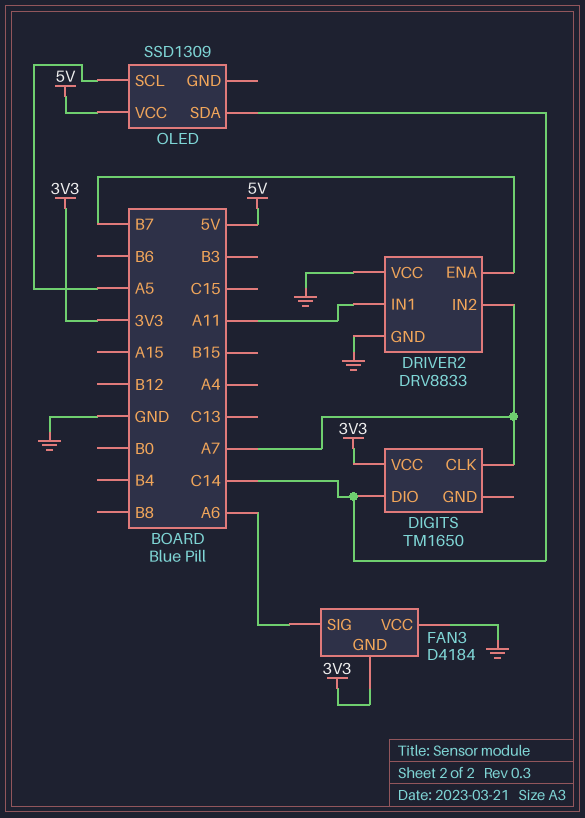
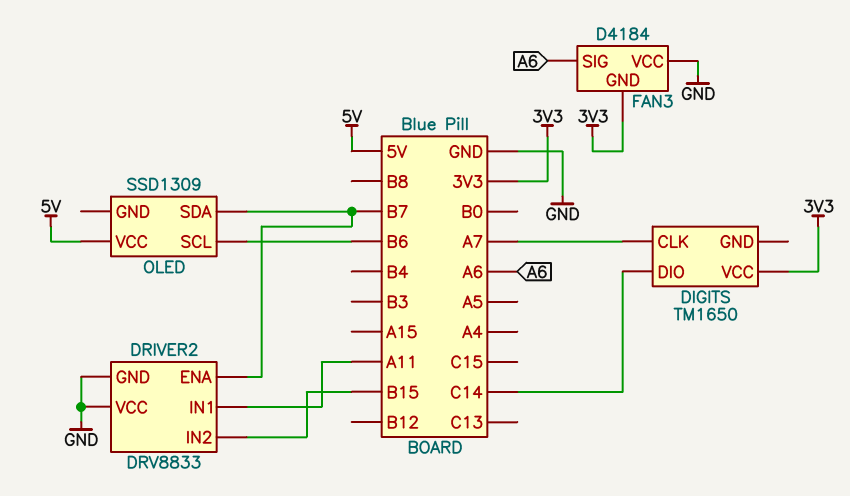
DRIVER2 pin IN2: A7 -> B15
OLED pin SCL: A5 -> B6
OLED pin SDA: C14 -> B7

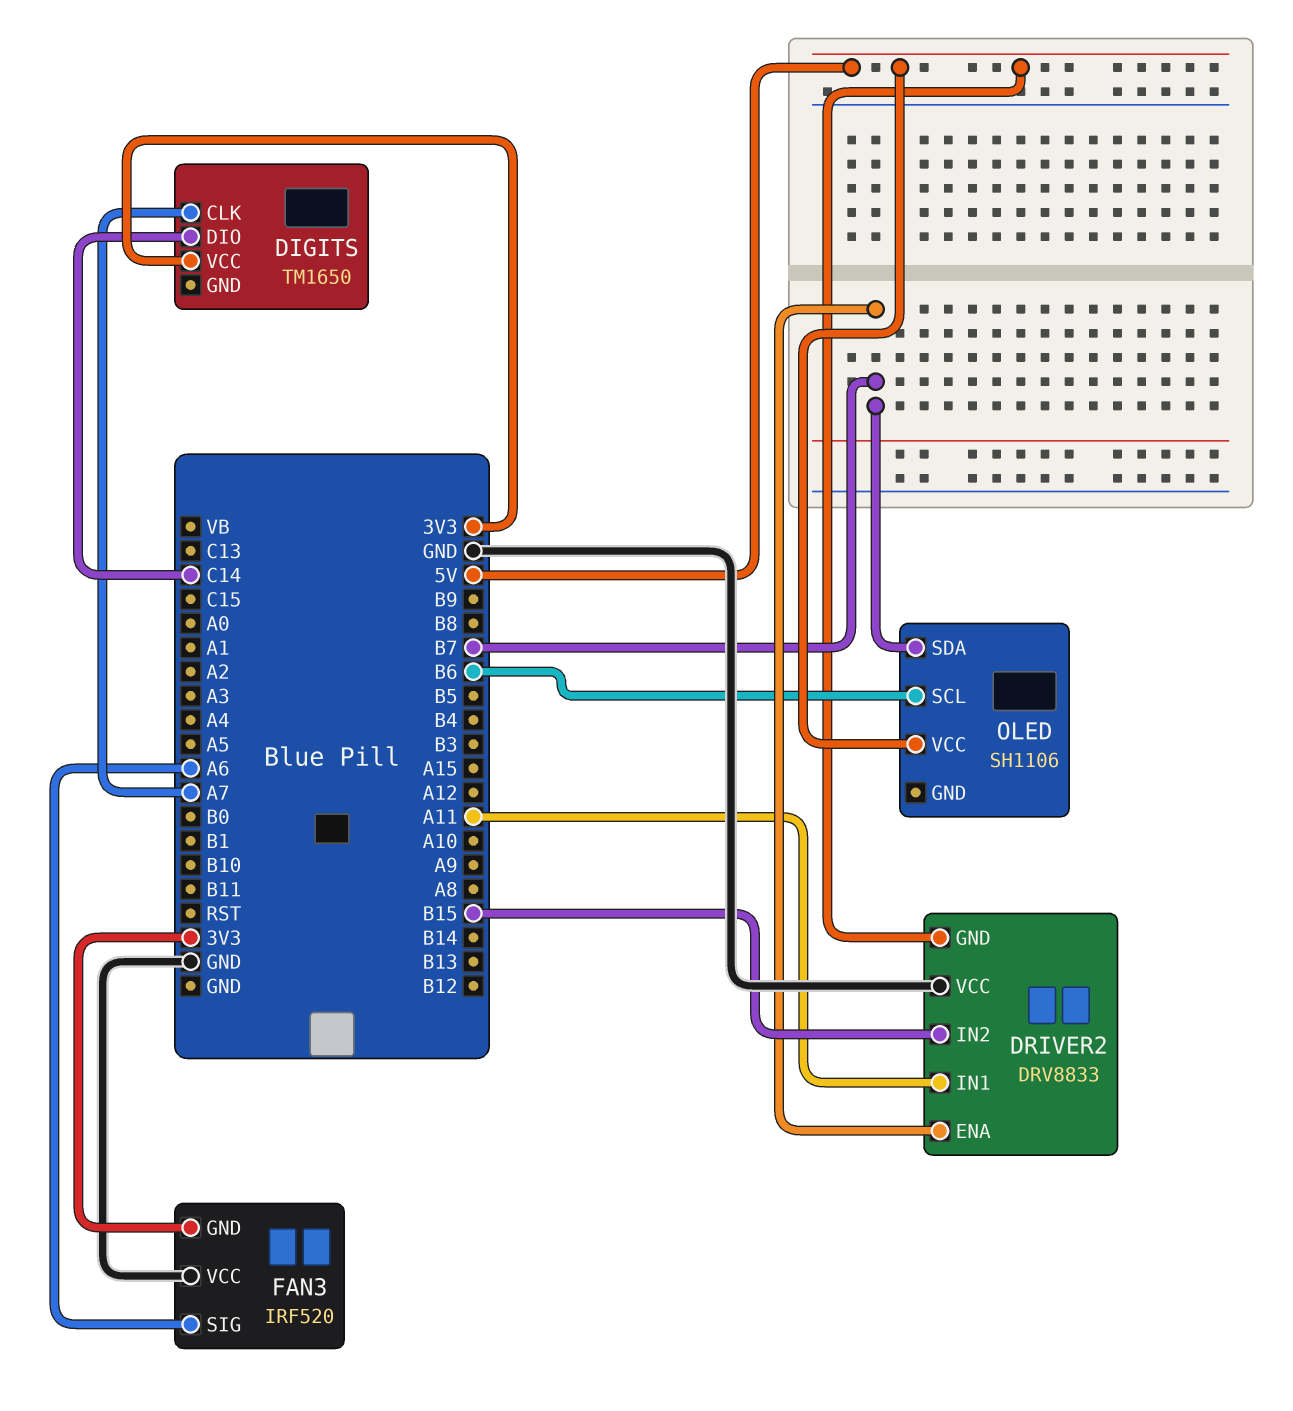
DRIVER2 pin GND: GND -> 5V
FAN3: D4184 -> IRF520
OLED: SSD1309 -> SH1106

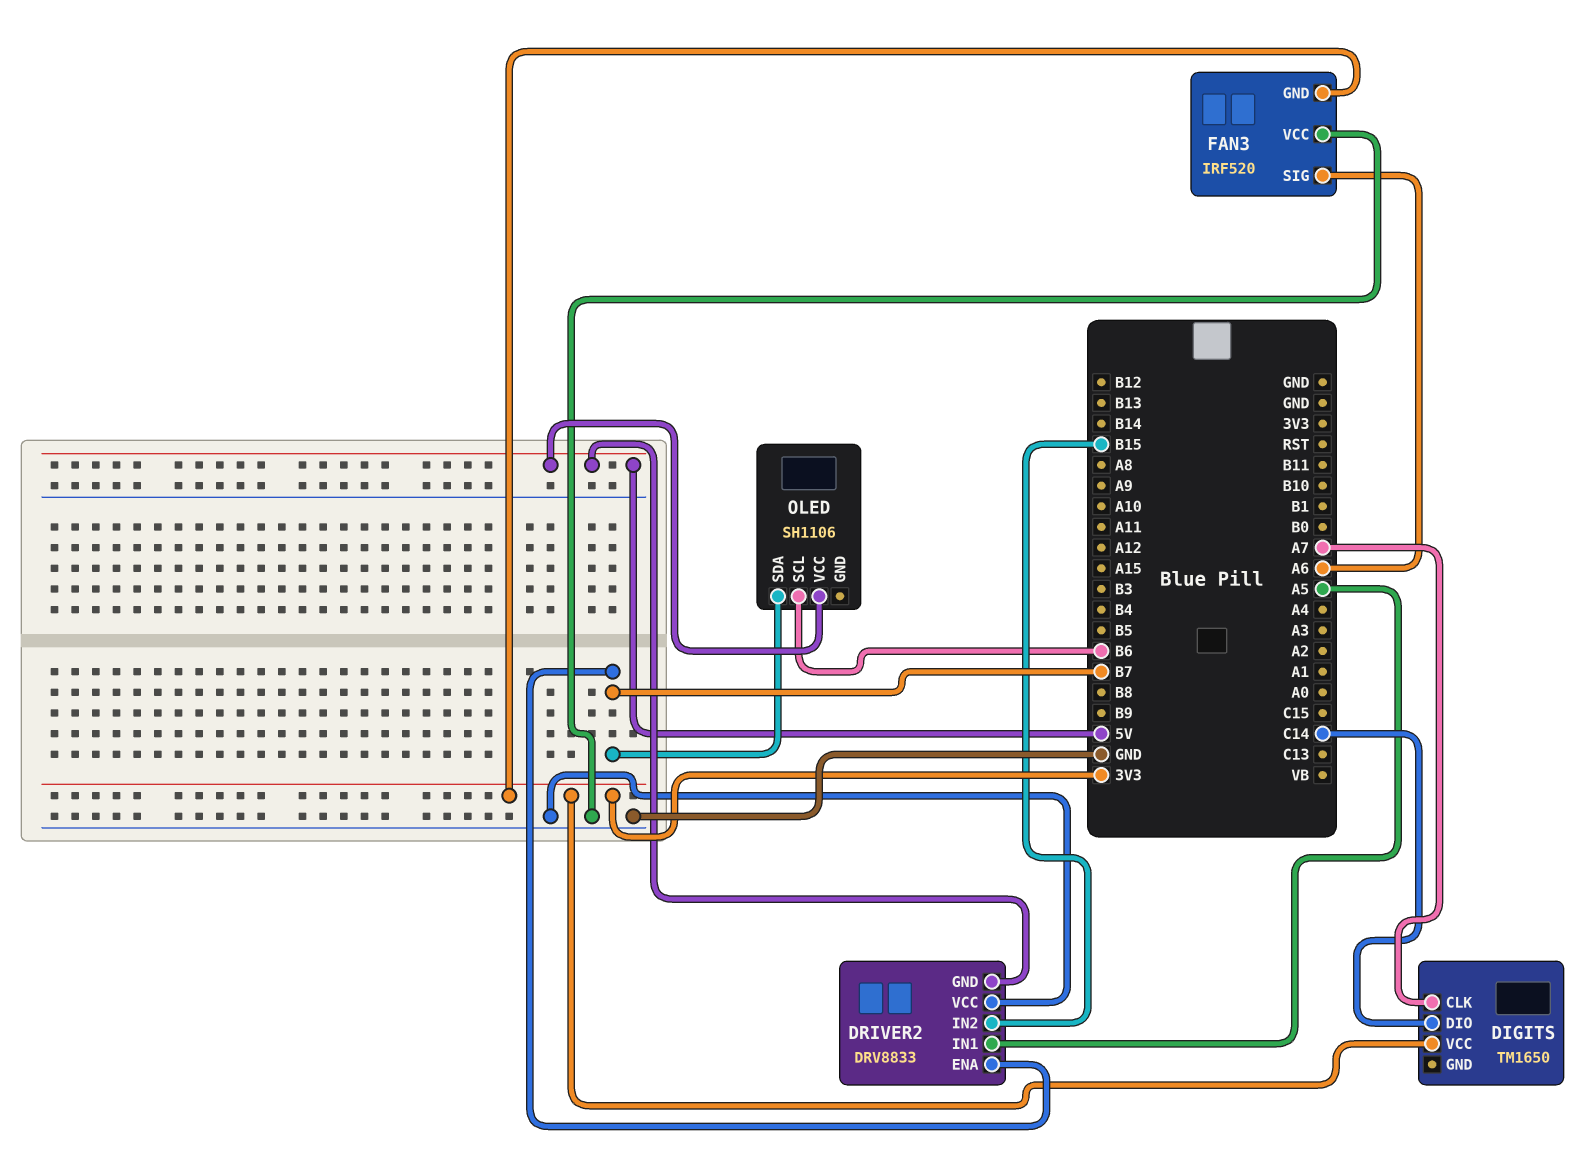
DRIVER2 pin IN1: A11 -> A5

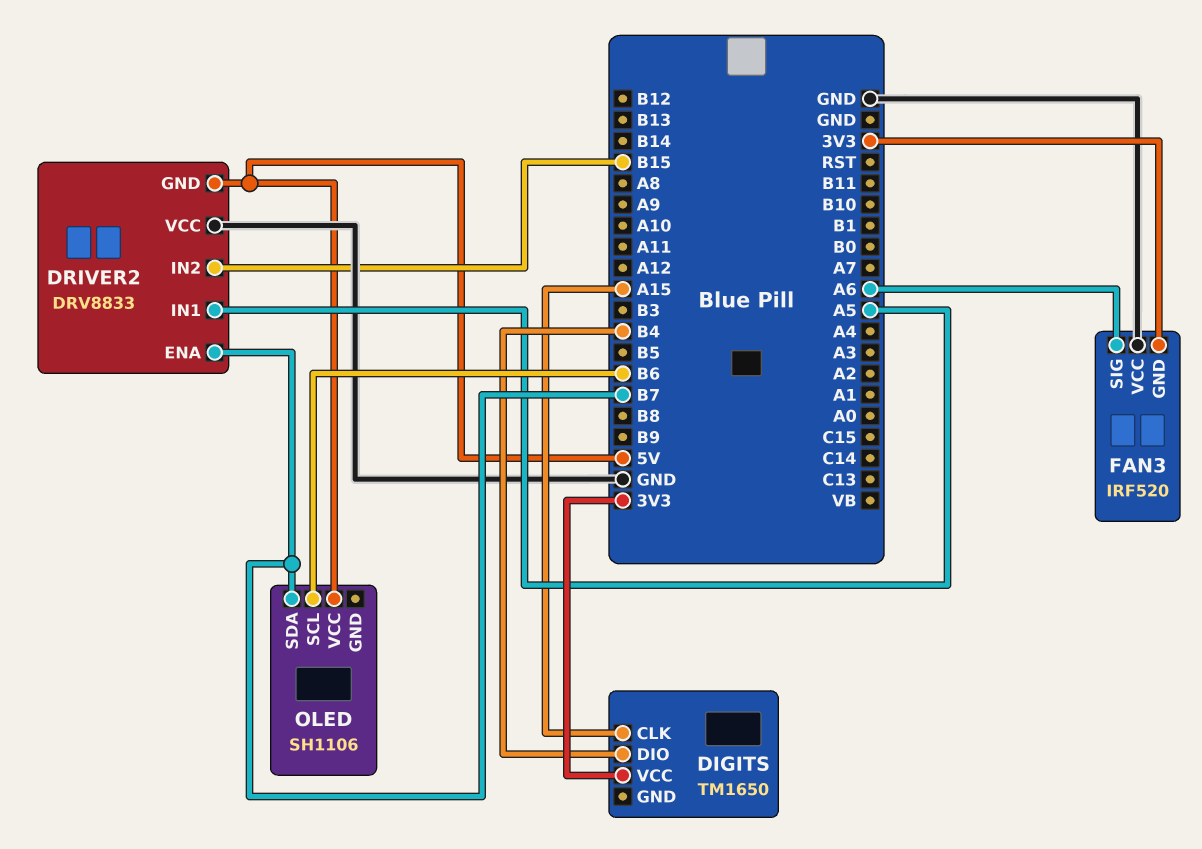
DIGITS pin CLK: A7 -> A15
DIGITS pin DIO: C14 -> B4

